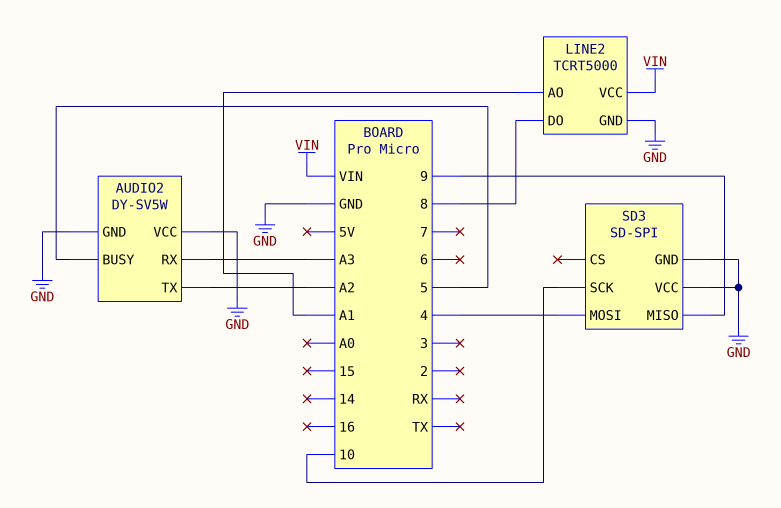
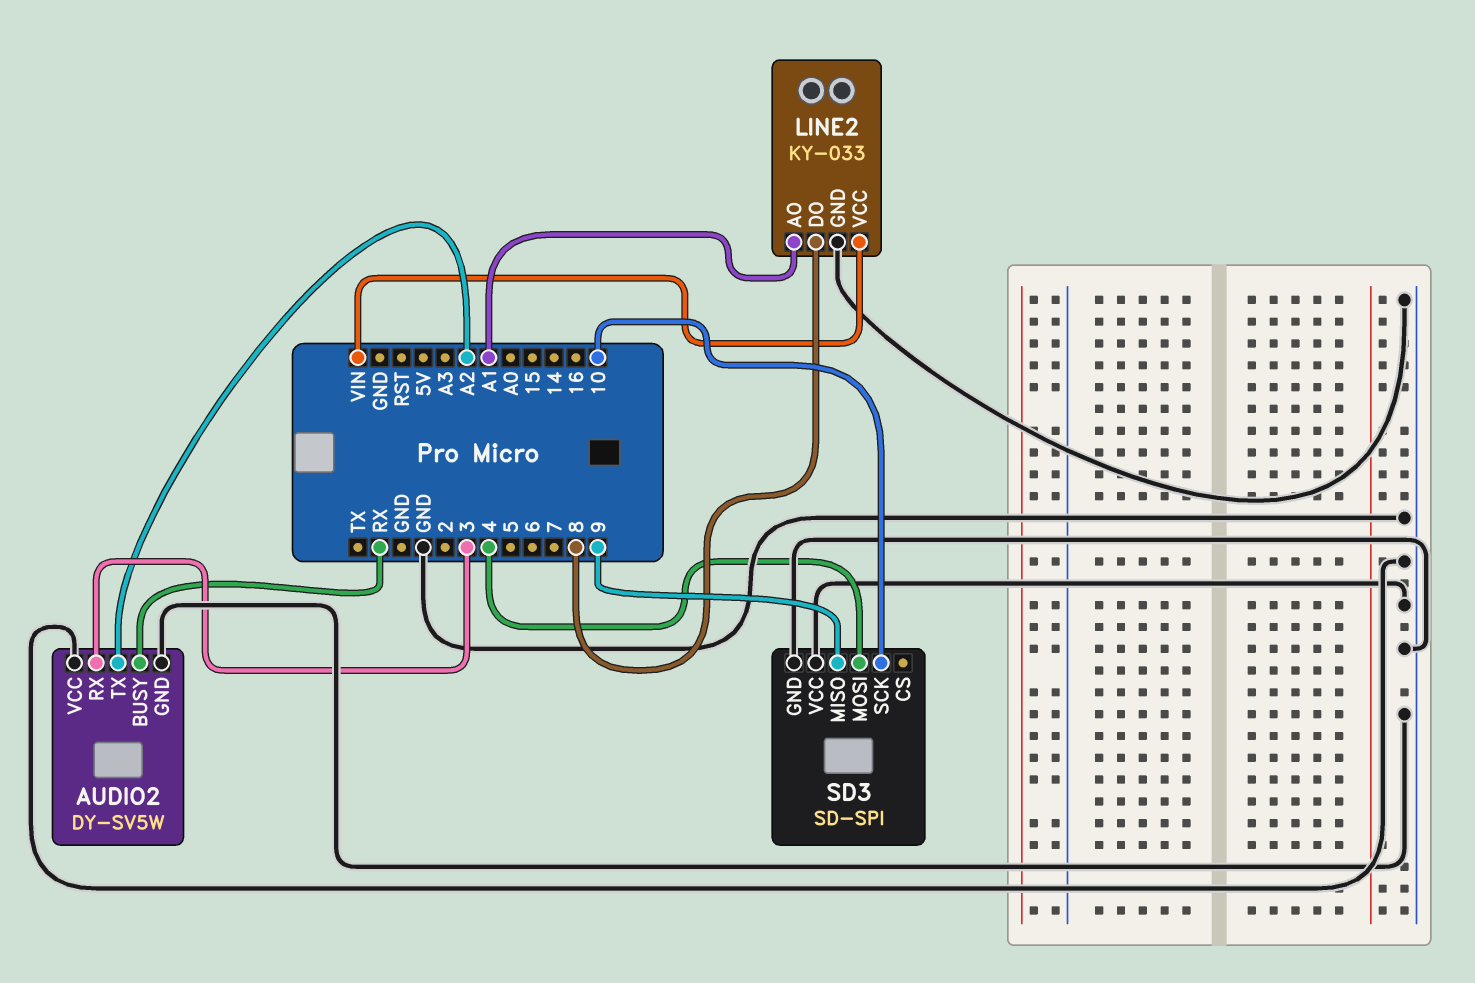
AUDIO2 pin BUSY: 5 -> RX
AUDIO2 pin RX: A3 -> 3
LINE2: TCRT5000 -> KY-033

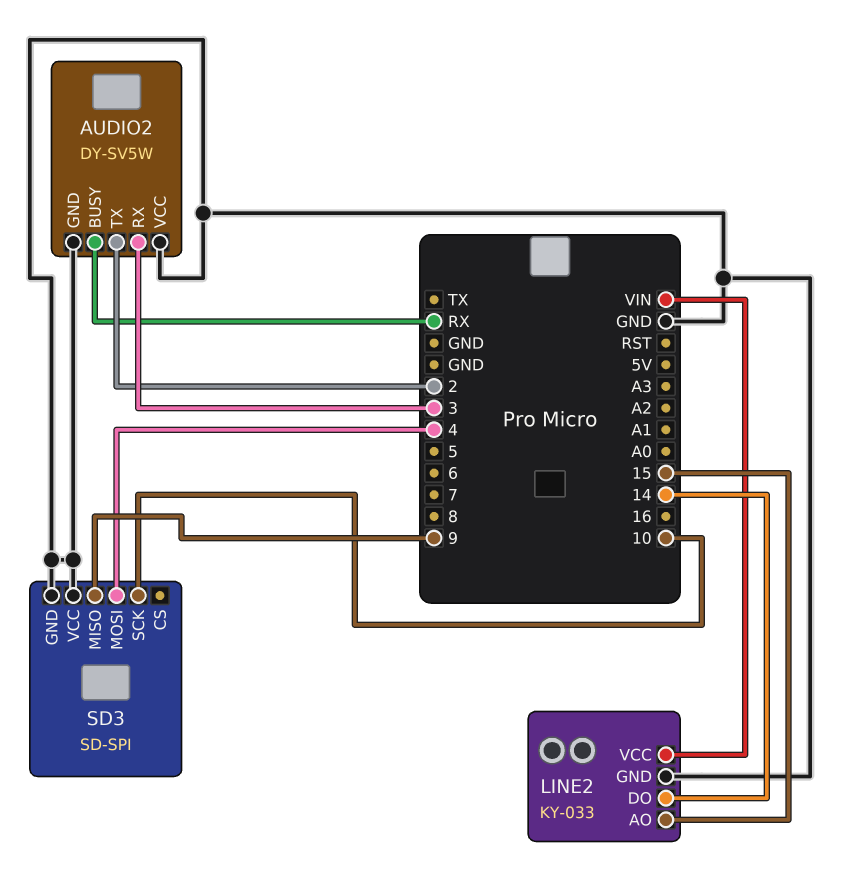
AUDIO2 pin TX: A2 -> 2
LINE2 pin AO: A1 -> 15
LINE2 pin DO: 8 -> 14

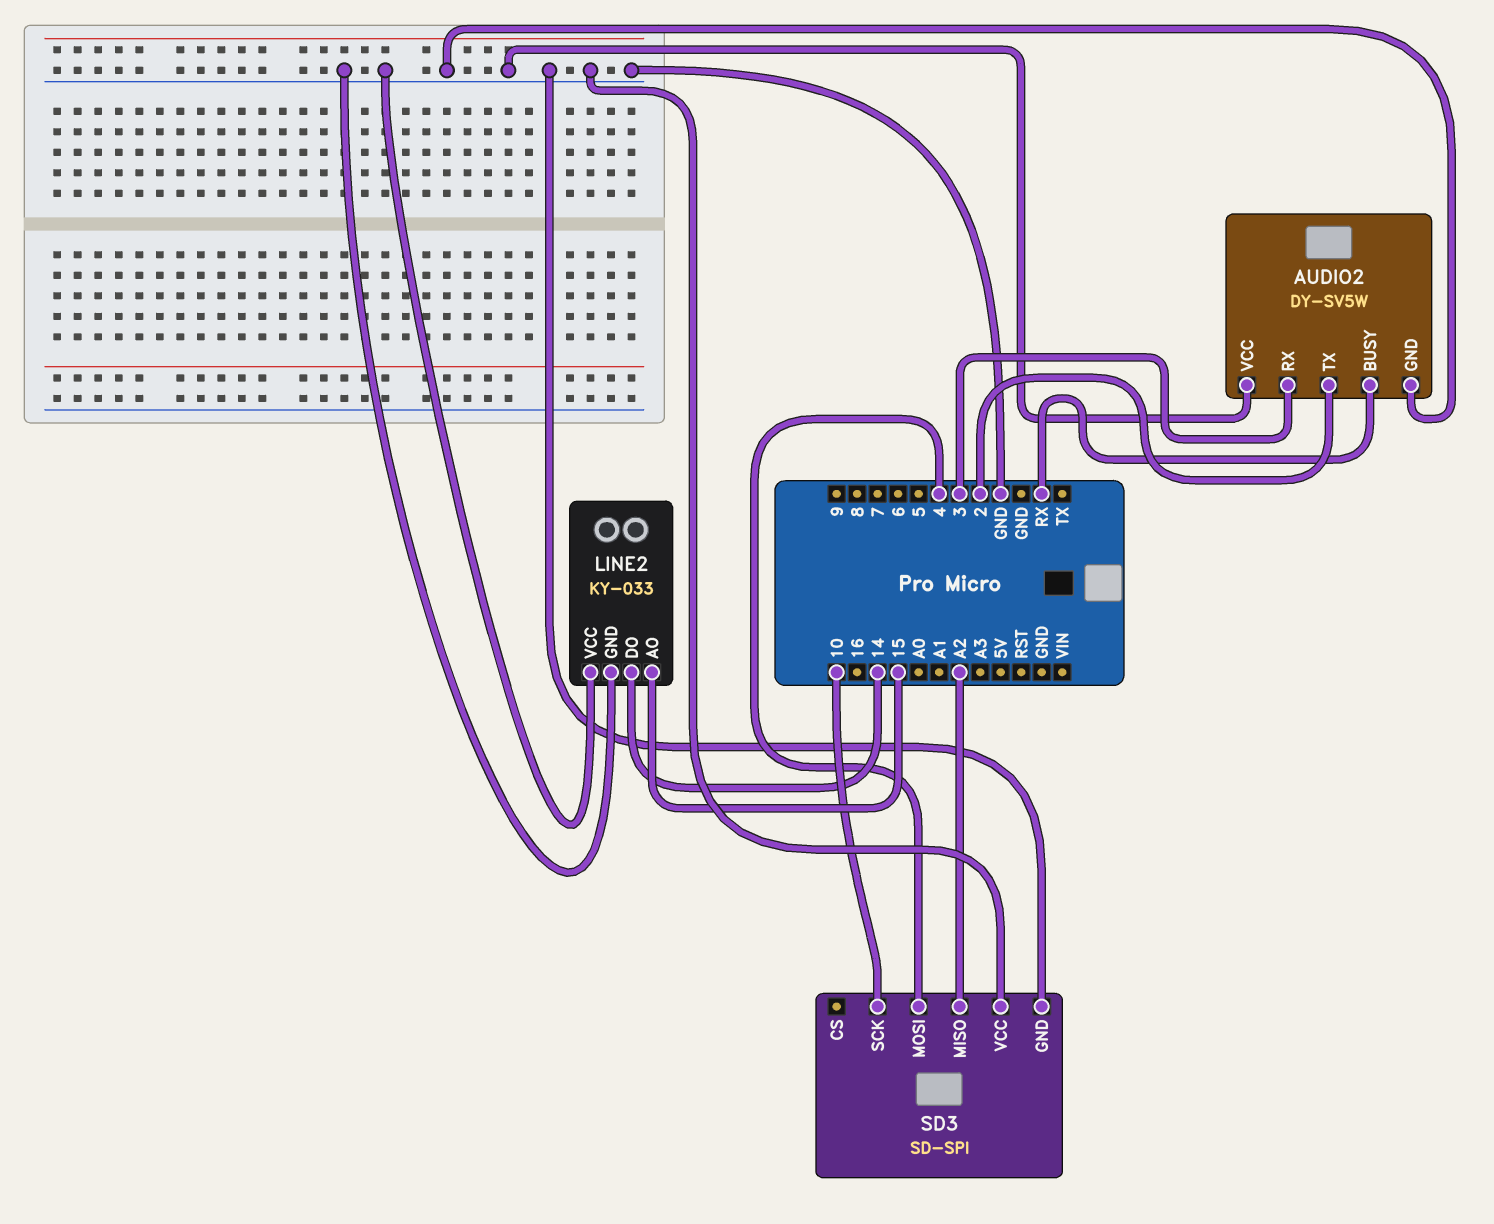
LINE2 pin VCC: VIN -> GND
SD3 pin MISO: 9 -> A2

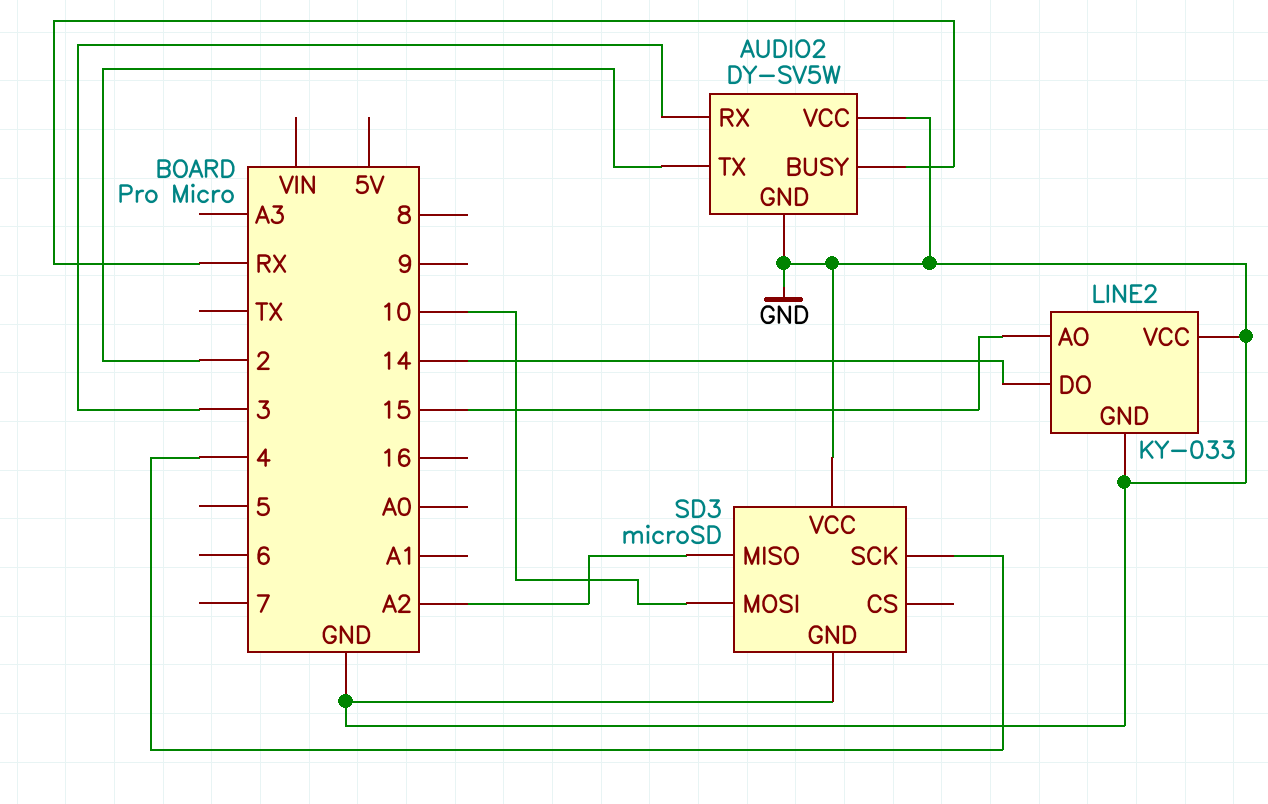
SD3: SD-SPI -> microSD
SD3 pin MOSI: 4 -> 10
SD3 pin SCK: 10 -> 4

